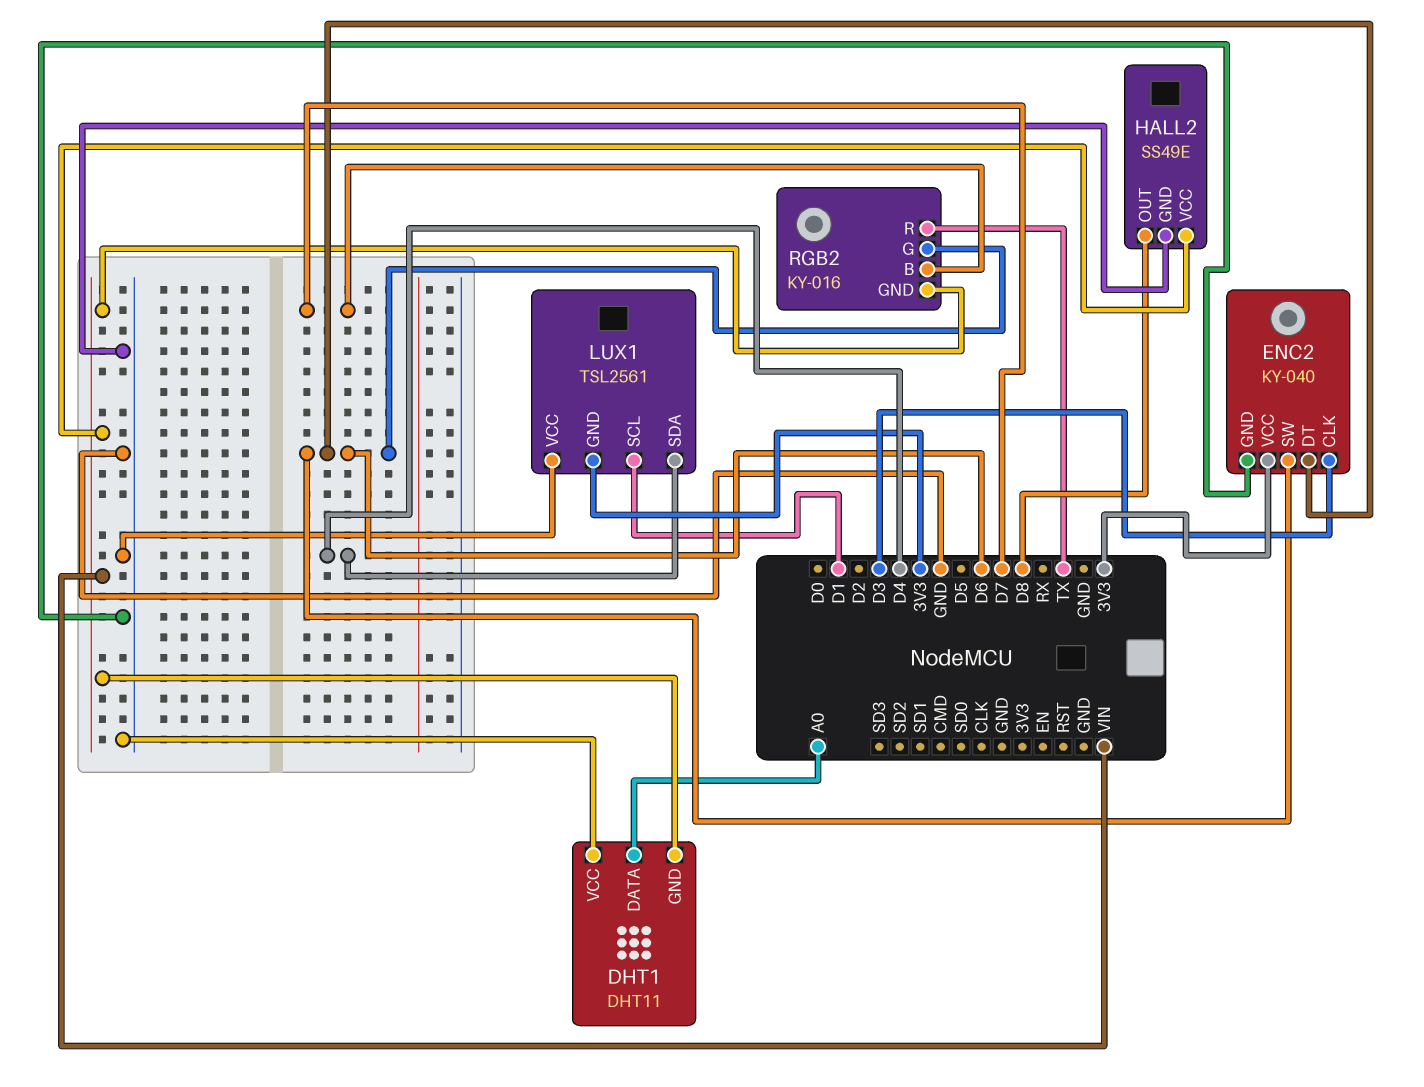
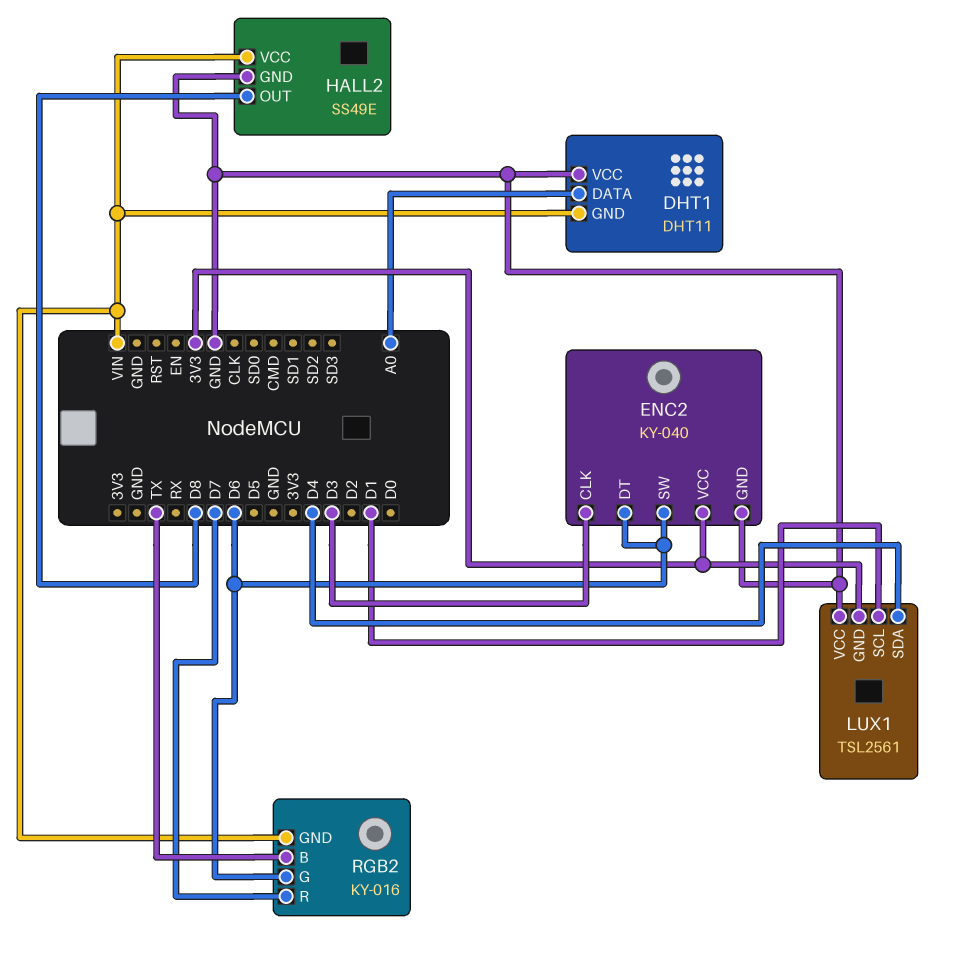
RGB2 pin B: D7 -> TX
RGB2 pin R: TX -> D7

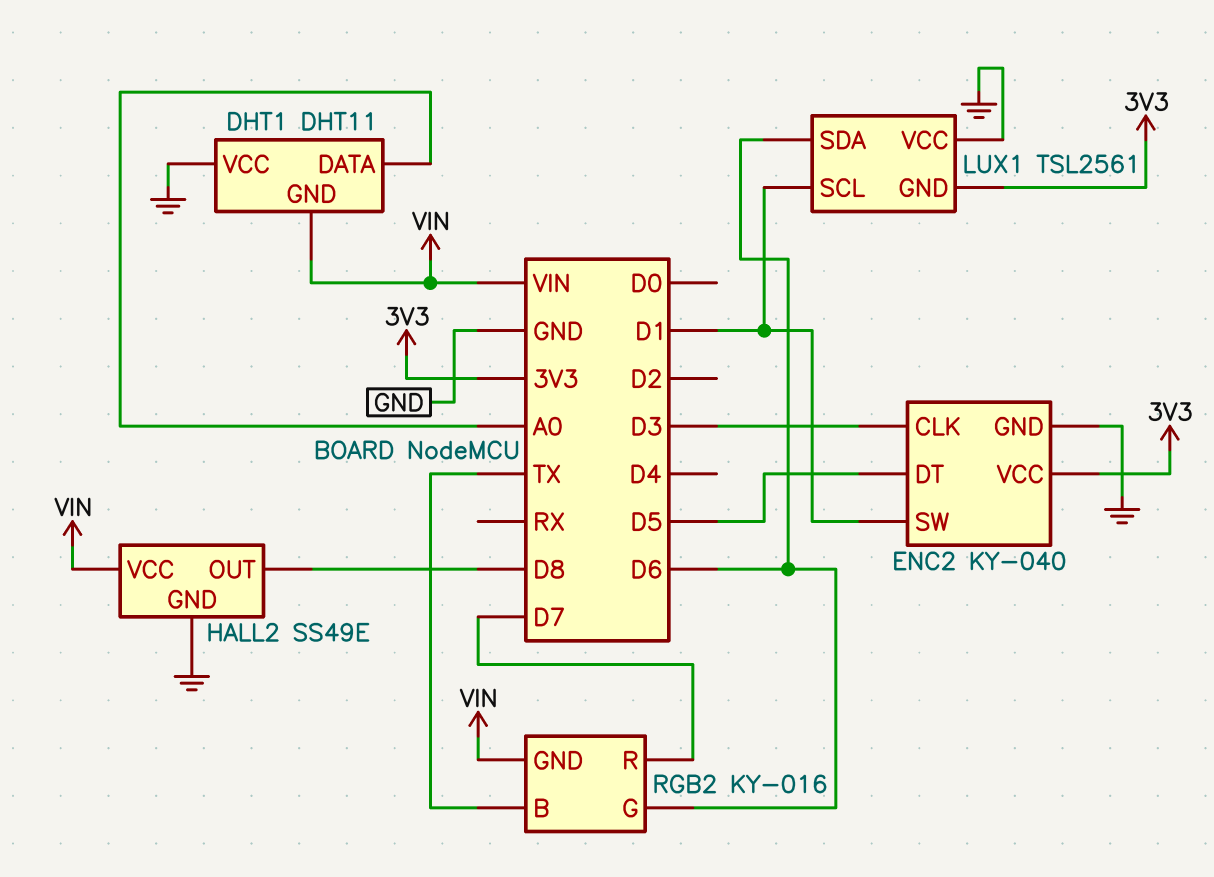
ENC2 pin DT: D6 -> D5
ENC2 pin SW: D6 -> D1
LUX1 pin SDA: D4 -> D6

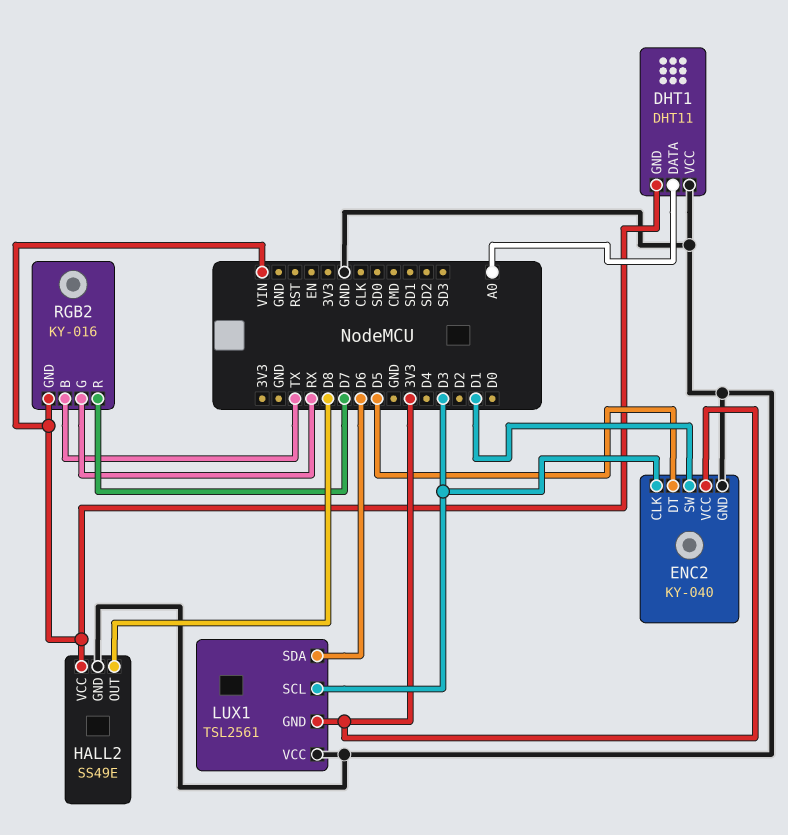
LUX1 pin SCL: D1 -> D3
RGB2 pin G: D6 -> RX

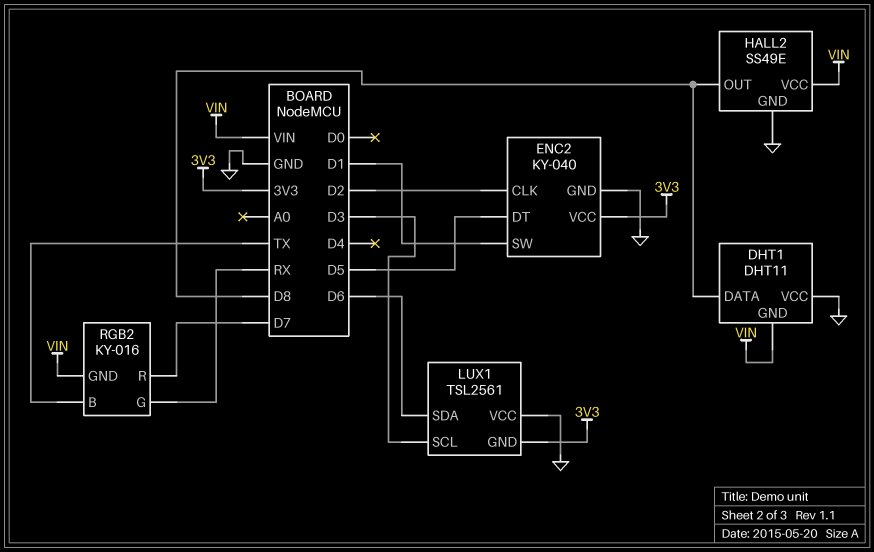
DHT1 pin DATA: A0 -> D8
ENC2 pin CLK: D3 -> D2

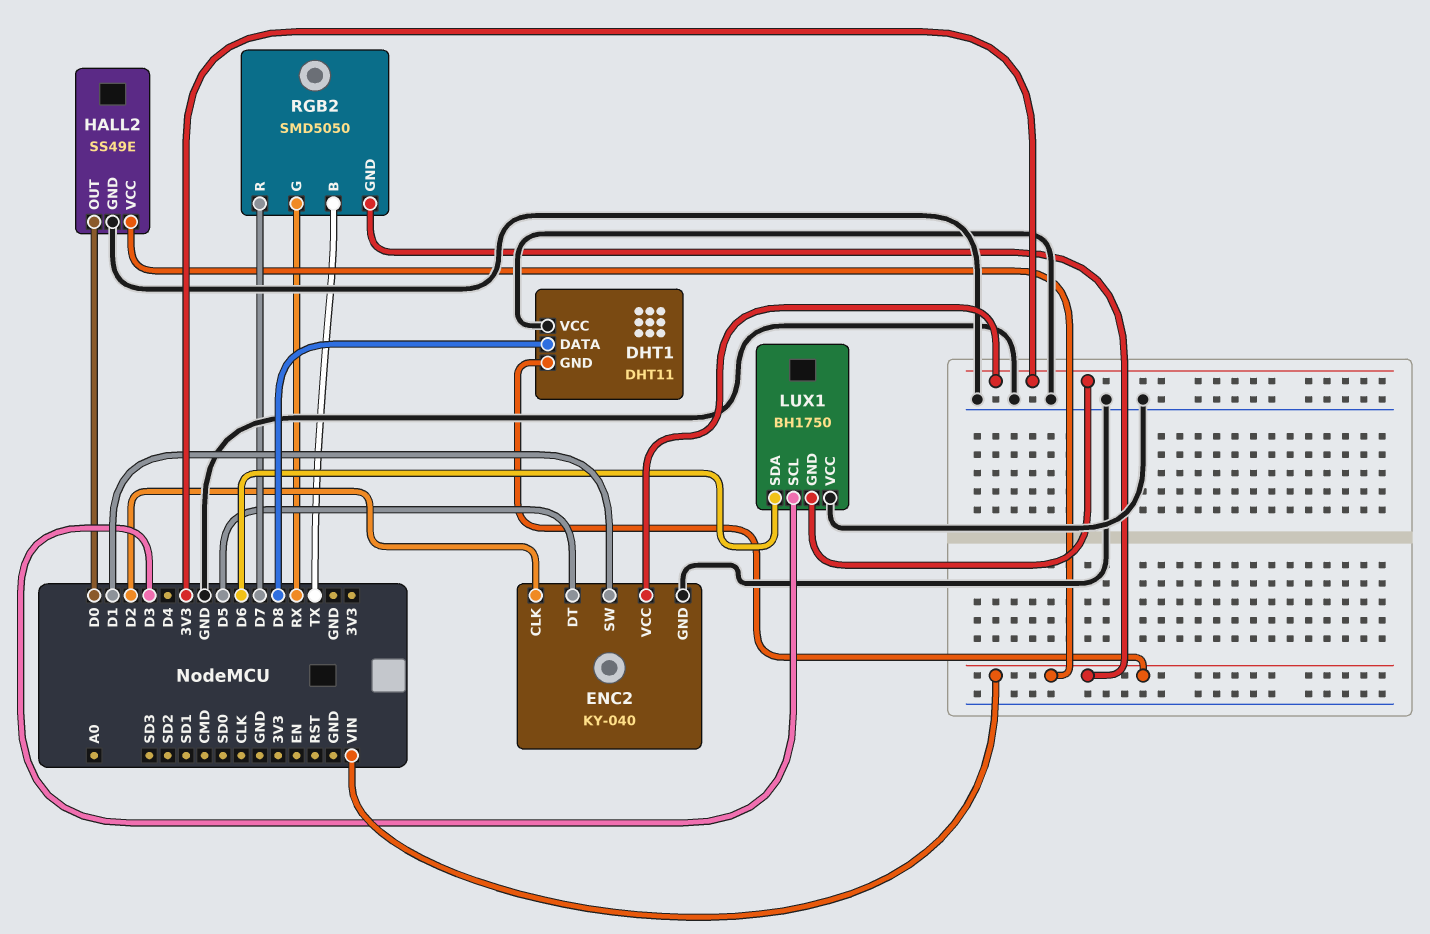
HALL2 pin OUT: D8 -> D0
LUX1: TSL2561 -> BH1750
RGB2: KY-016 -> SMD5050

